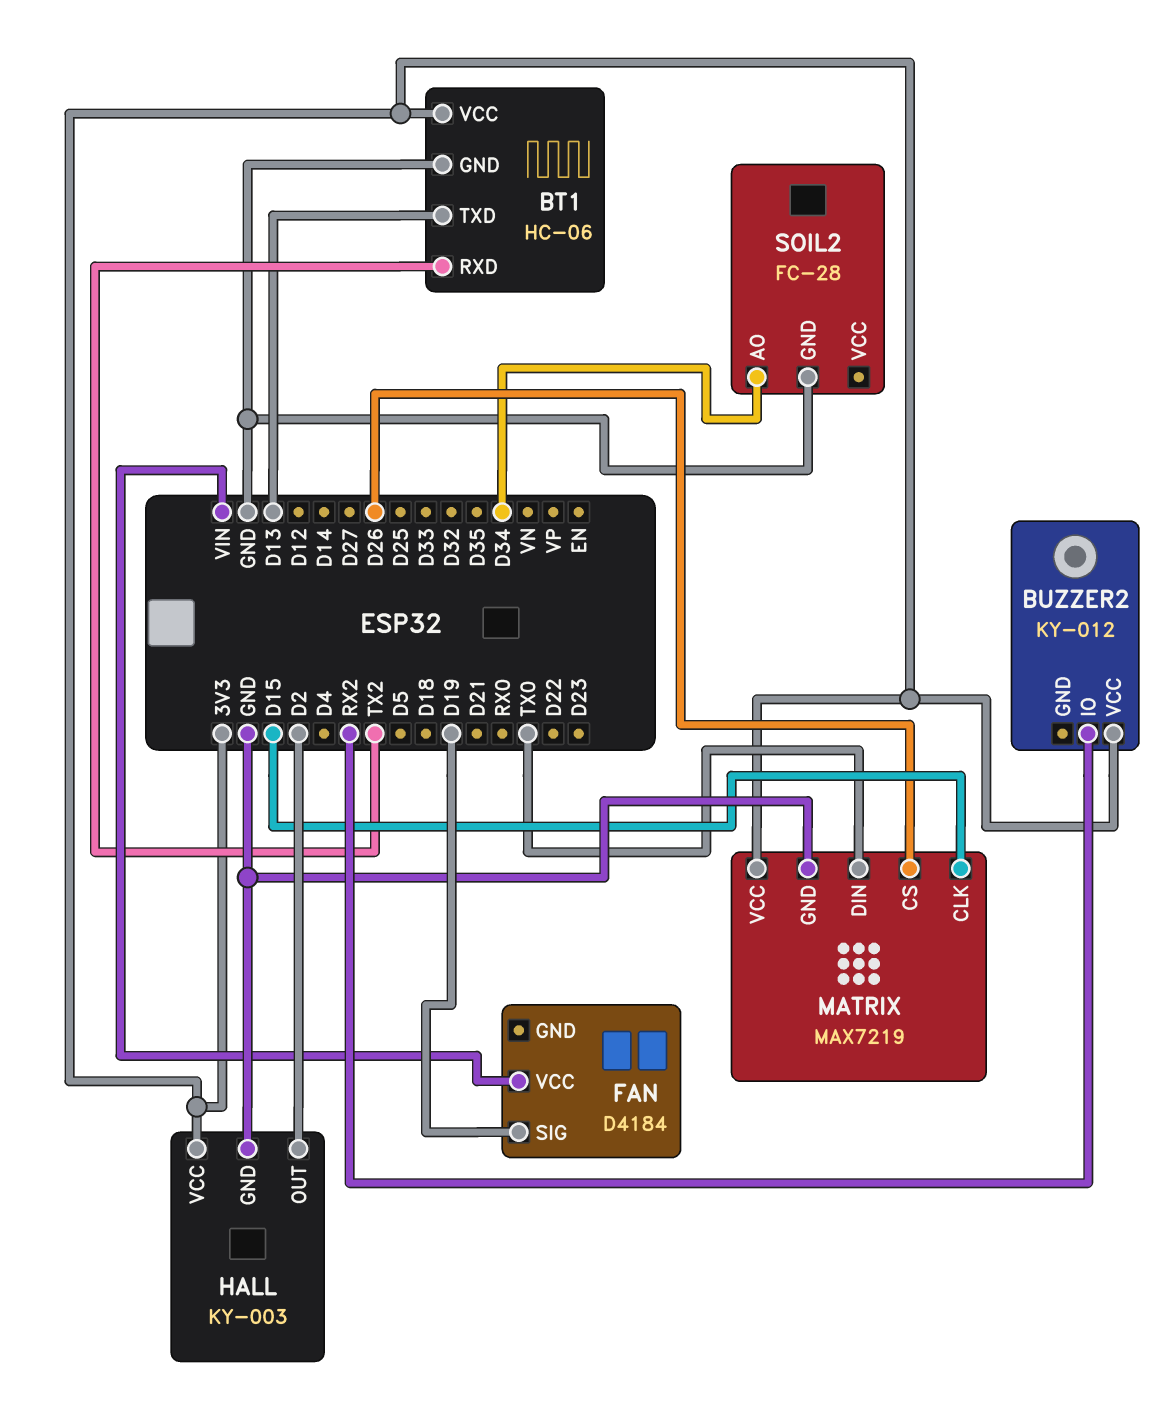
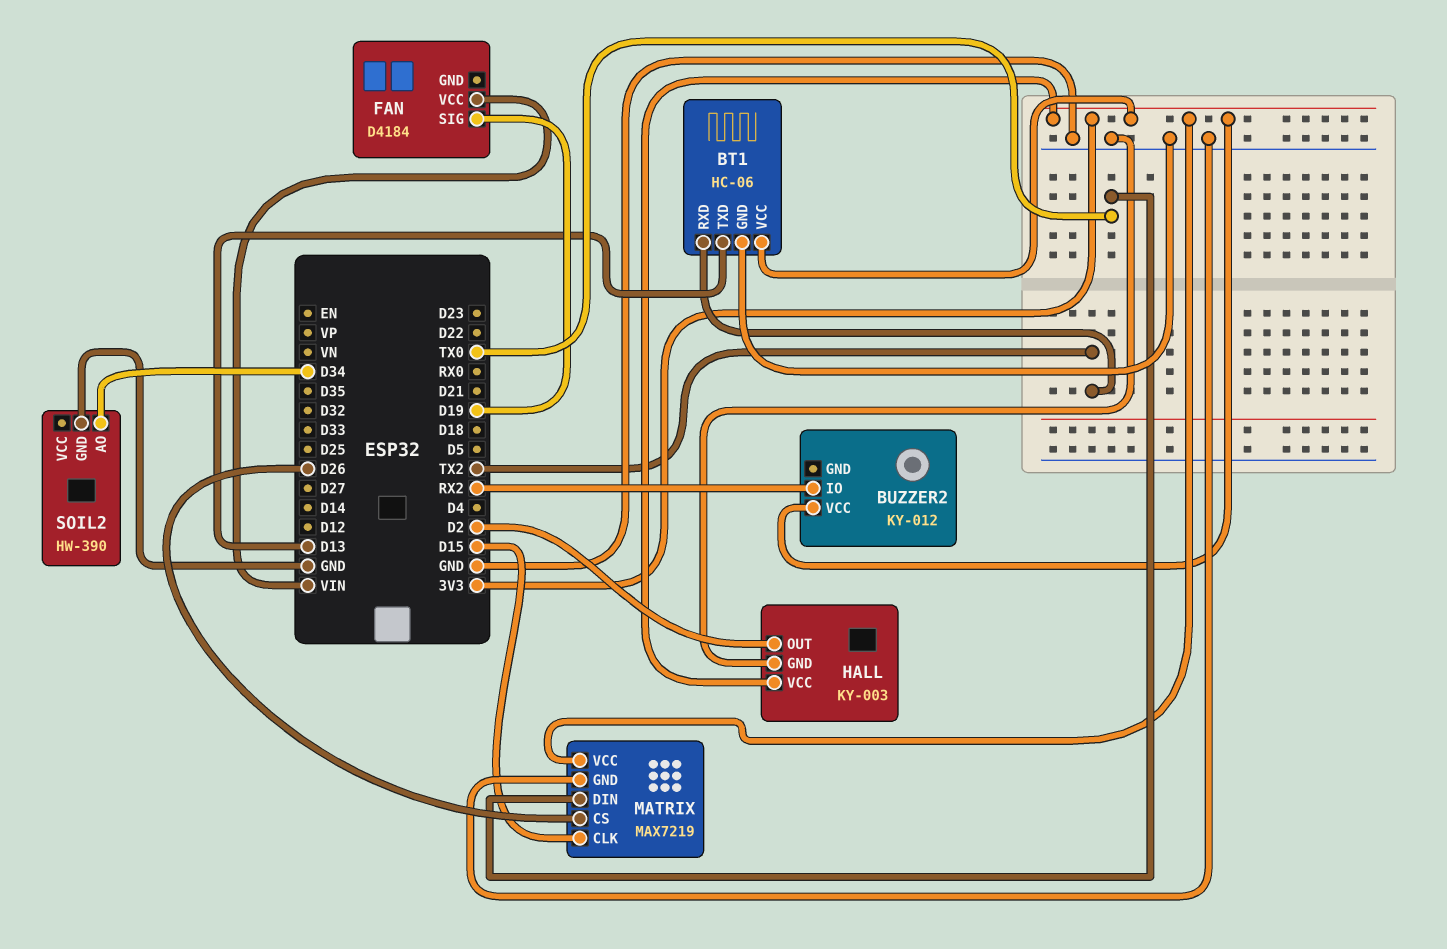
SOIL2: FC-28 -> HW-390

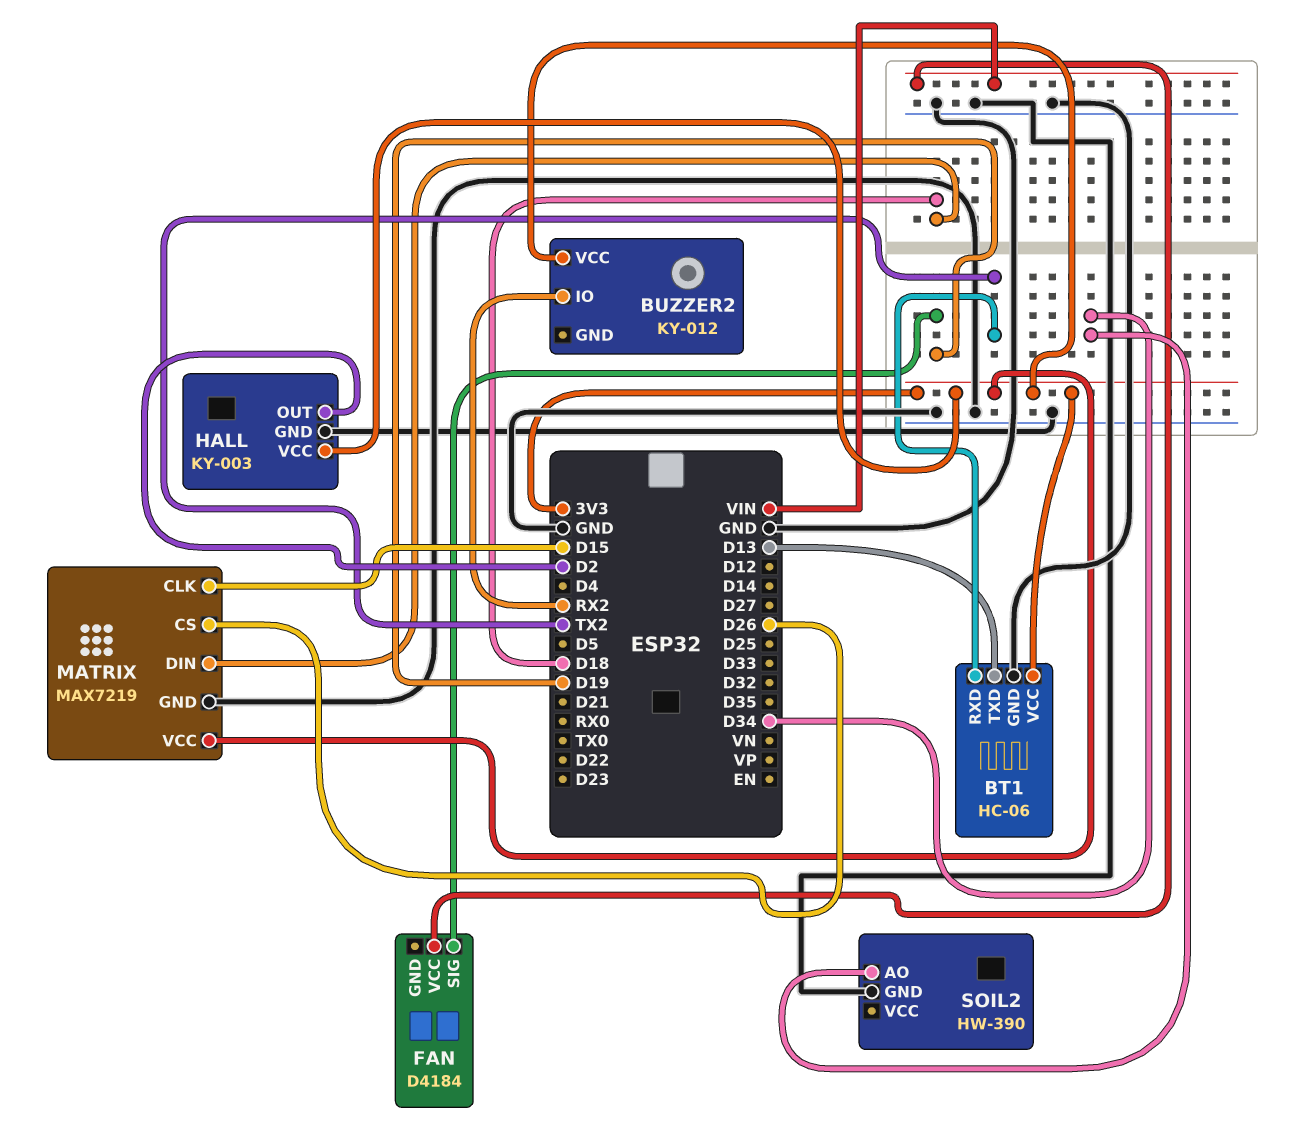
MATRIX pin DIN: TX0 -> D18

